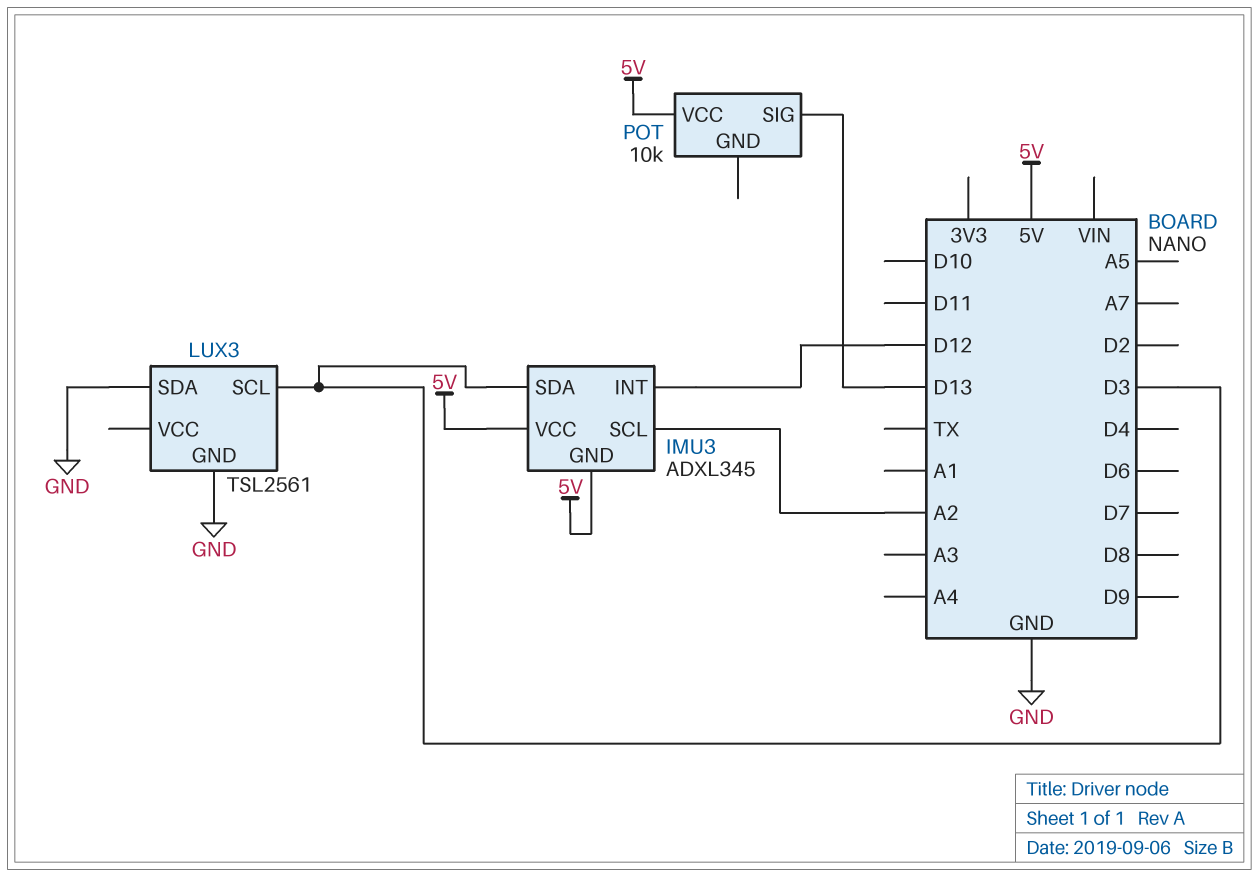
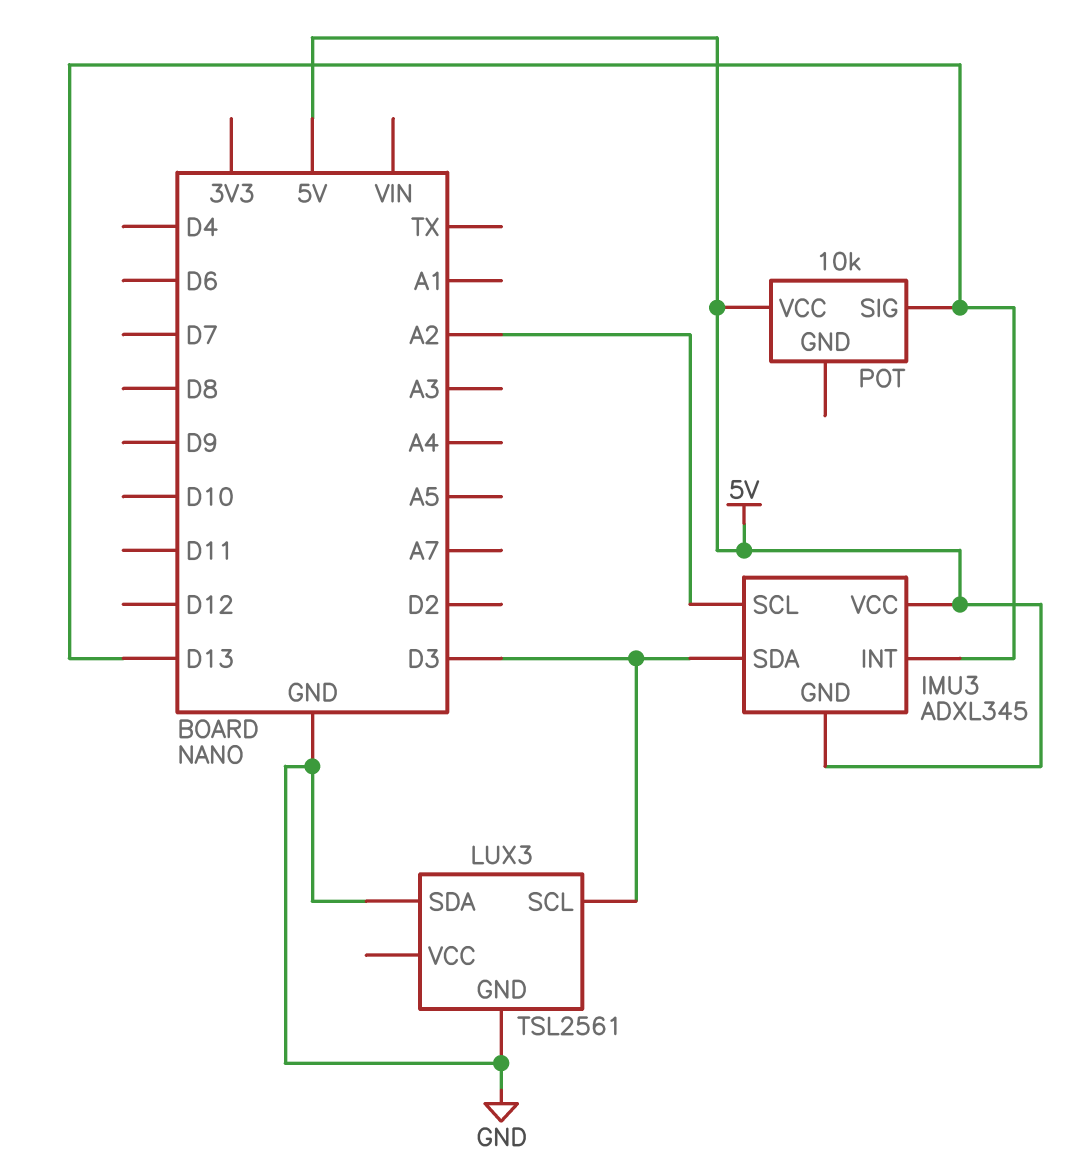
IMU3 pin INT: D12 -> D13

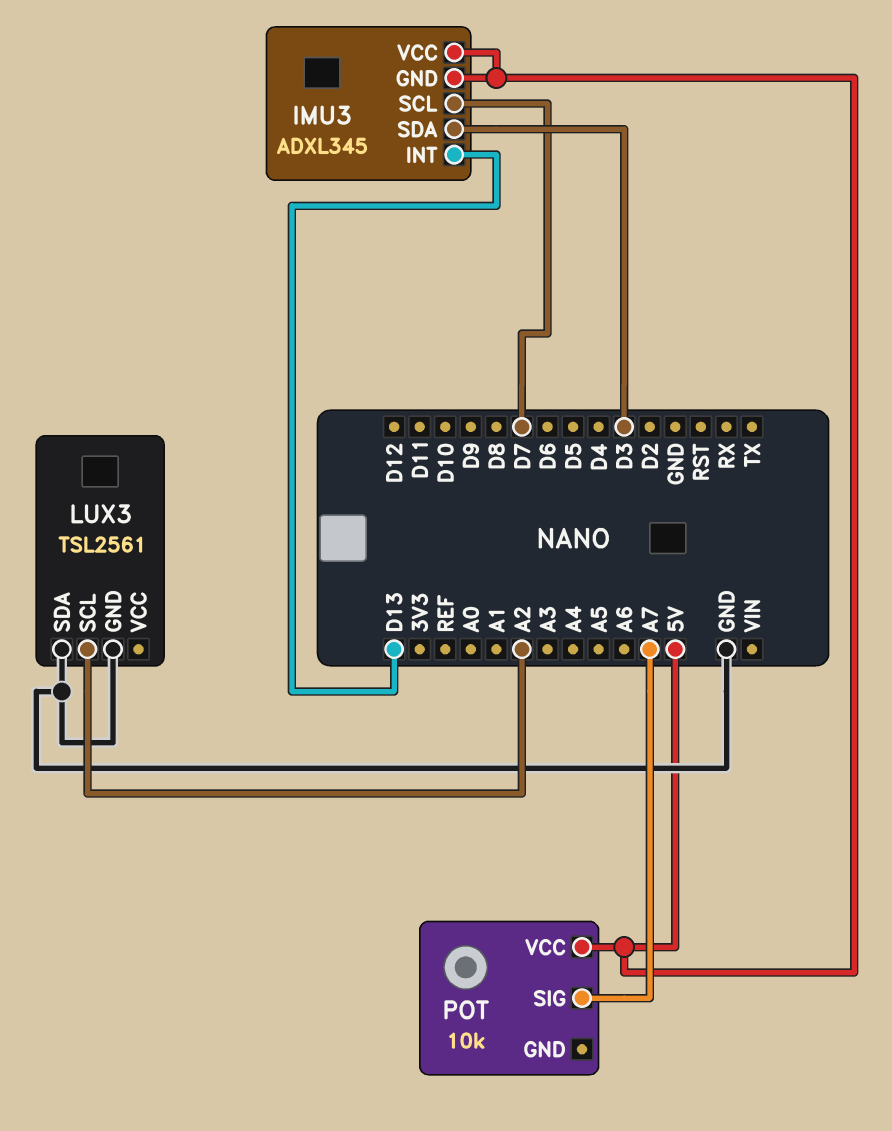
IMU3 pin SCL: A2 -> D7
LUX3 pin SCL: D3 -> A2
POT pin SIG: D13 -> A7

